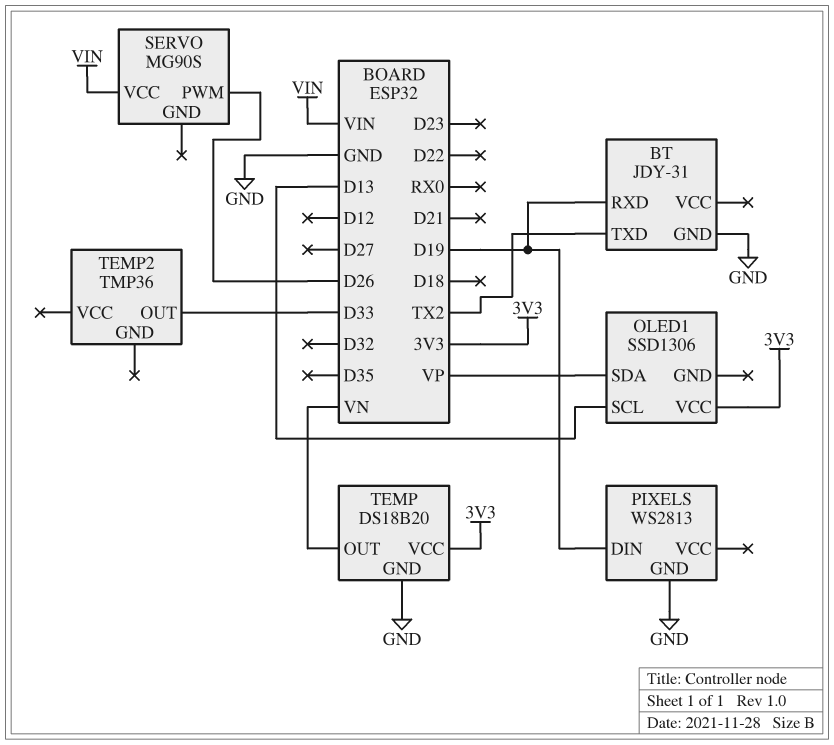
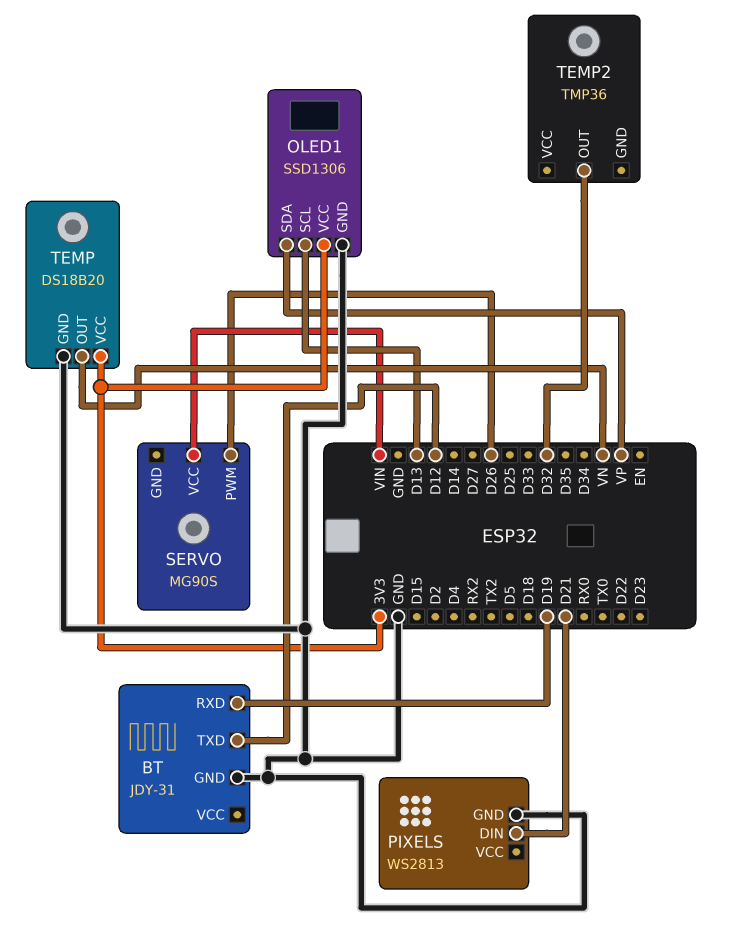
BT pin TXD: TX2 -> D12
OLED1 pin GND: none -> GND
PIXELS pin DIN: D19 -> D21
TEMP2 pin OUT: D33 -> D32

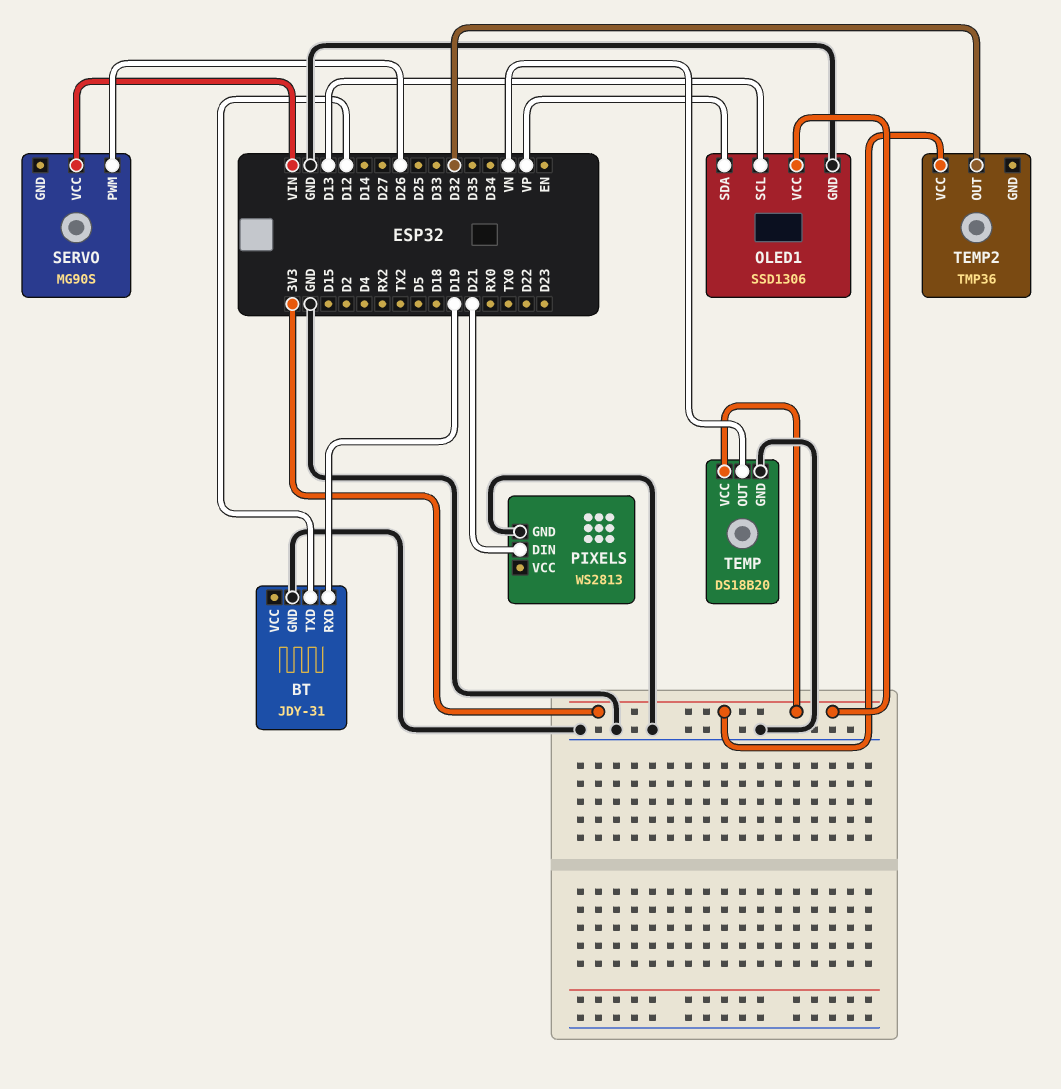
TEMP2 pin VCC: none -> 3V3

